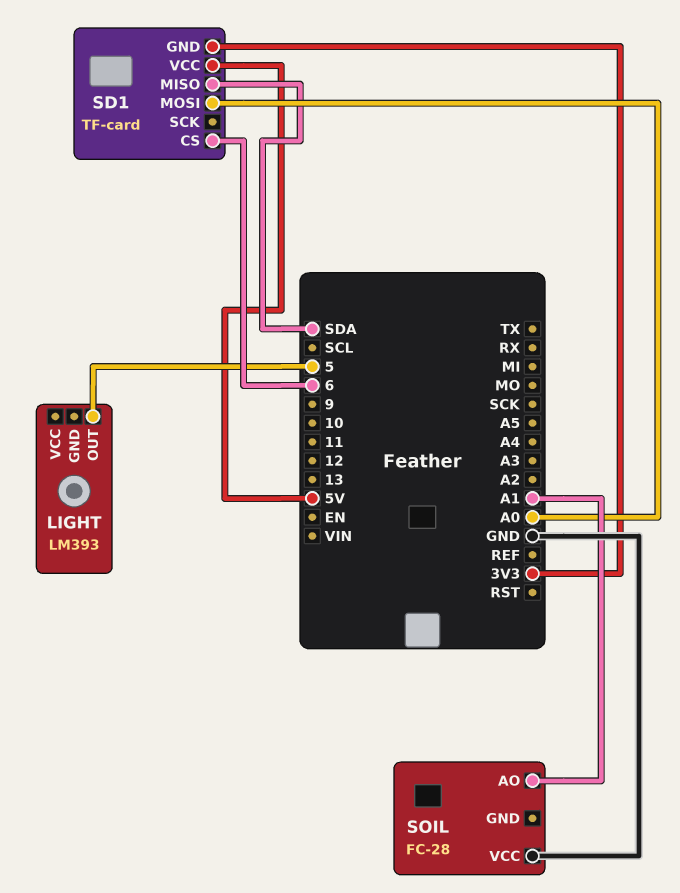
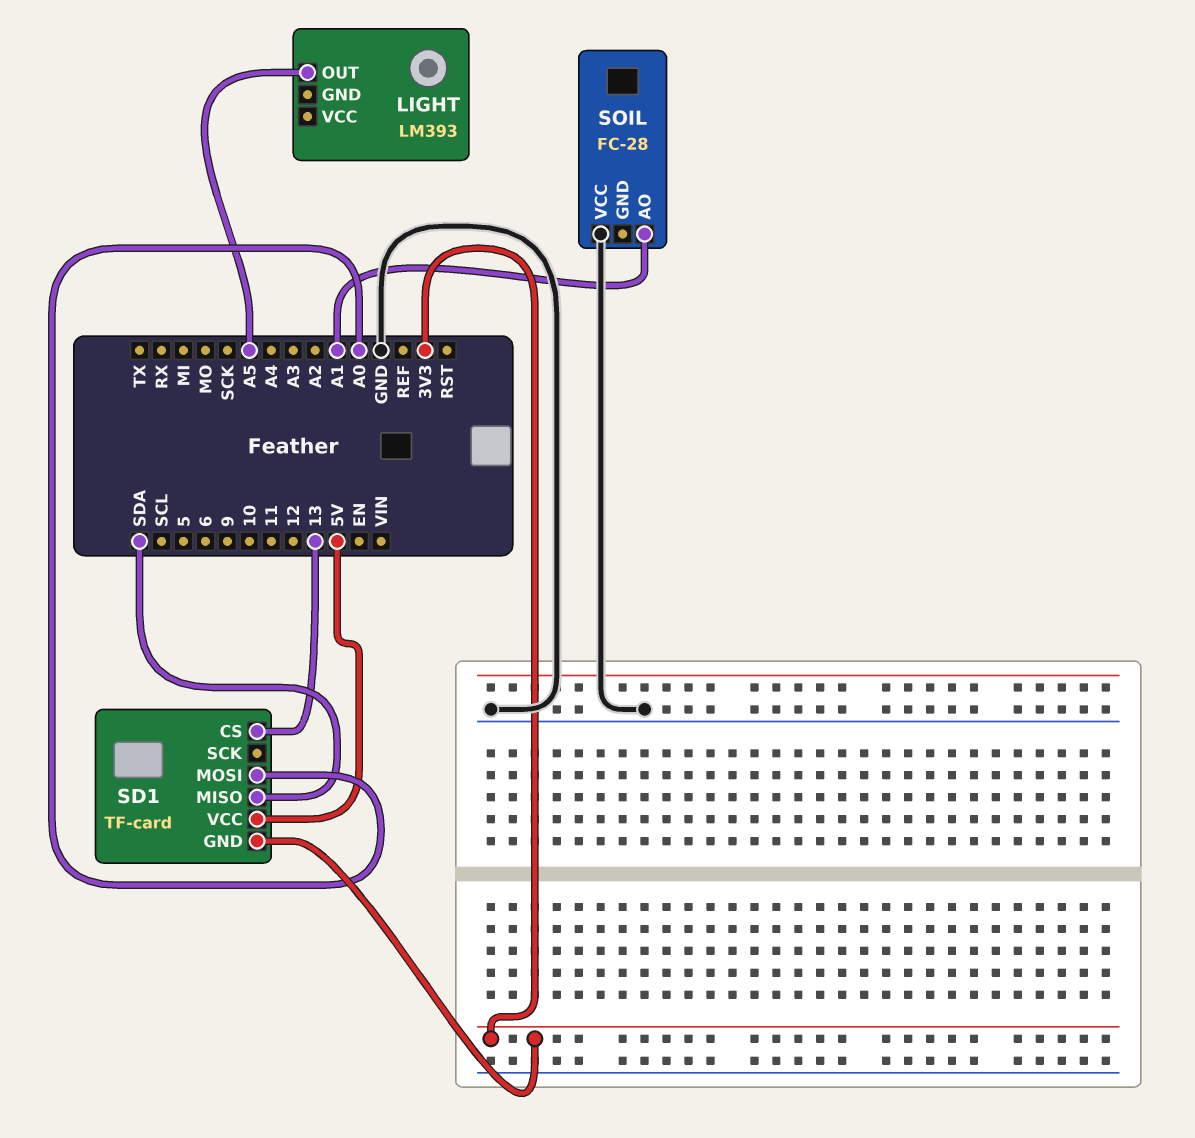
LIGHT pin OUT: 5 -> A5
SD1 pin CS: 6 -> 13

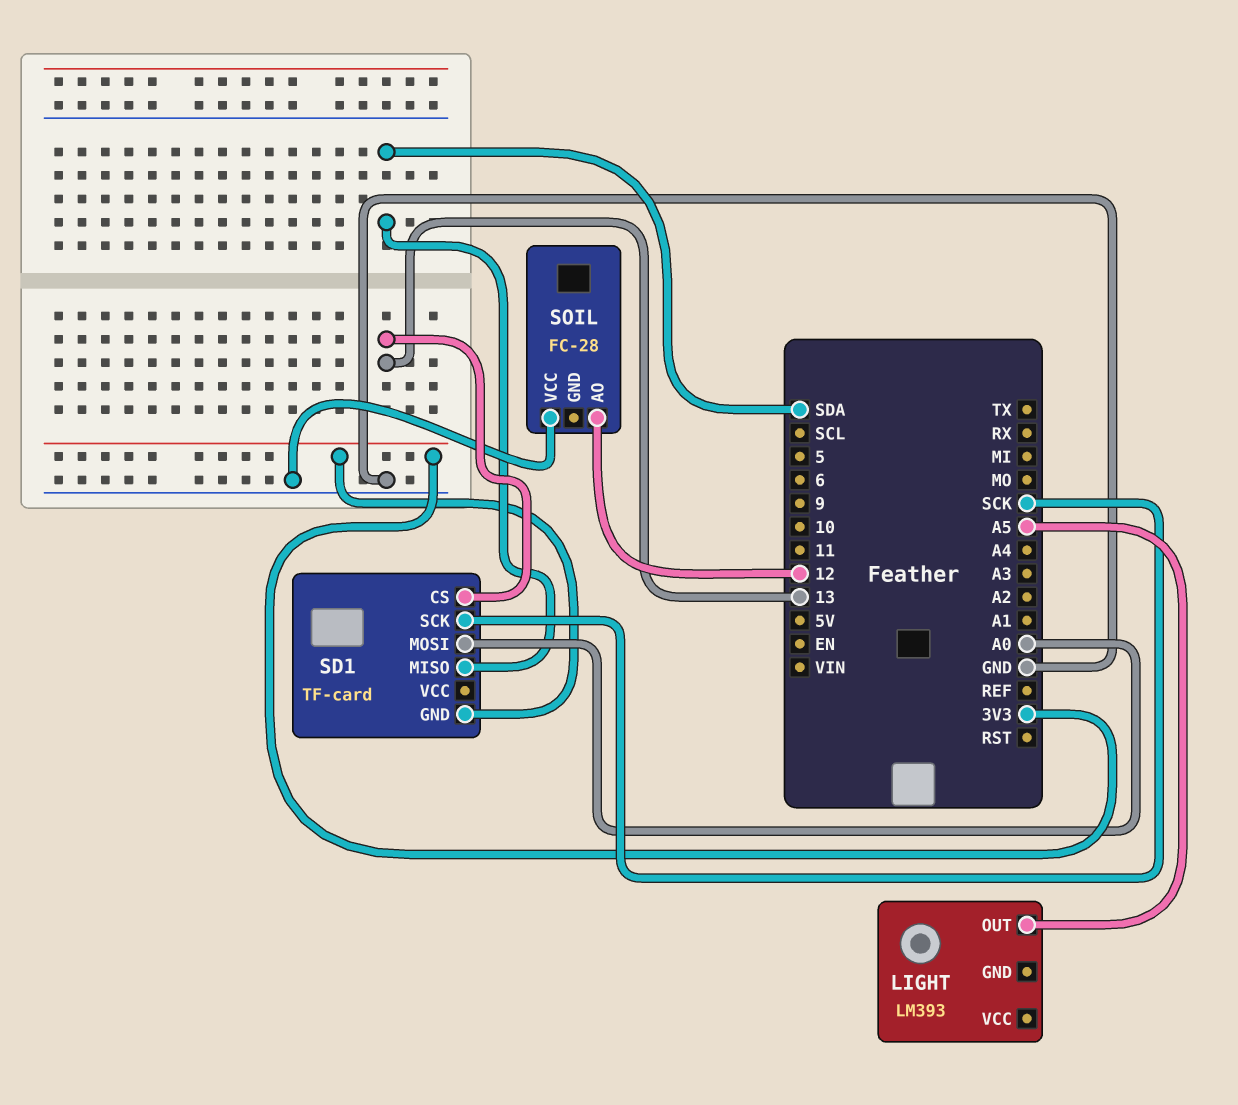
SD1 pin SCK: none -> SCK
SD1 pin VCC: 5V -> none
SOIL pin AO: A1 -> 12

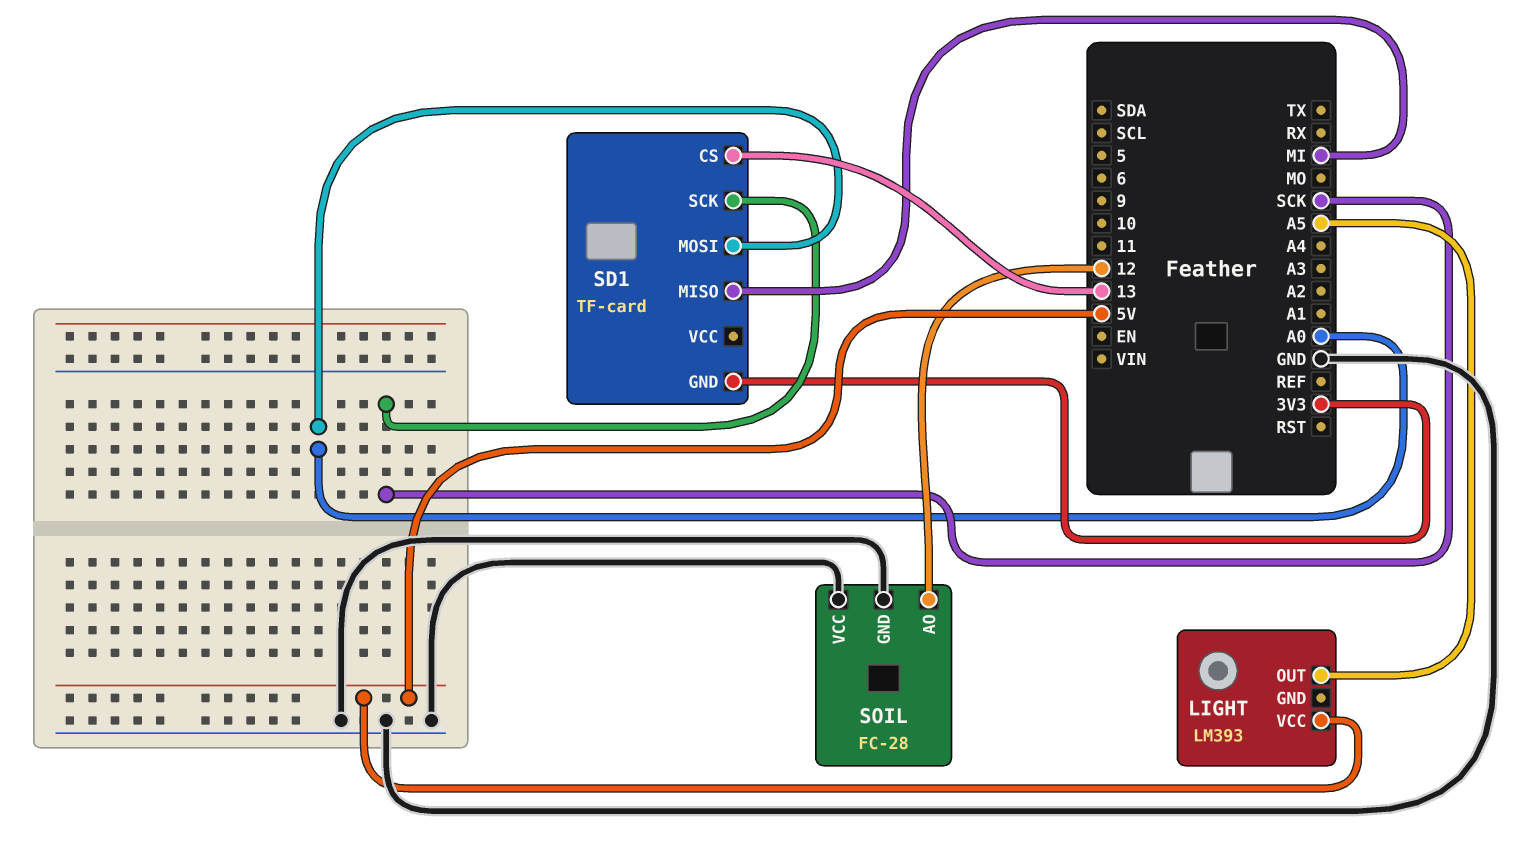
LIGHT pin VCC: none -> 5V
SD1 pin MISO: SDA -> MI
SOIL pin GND: none -> GND

